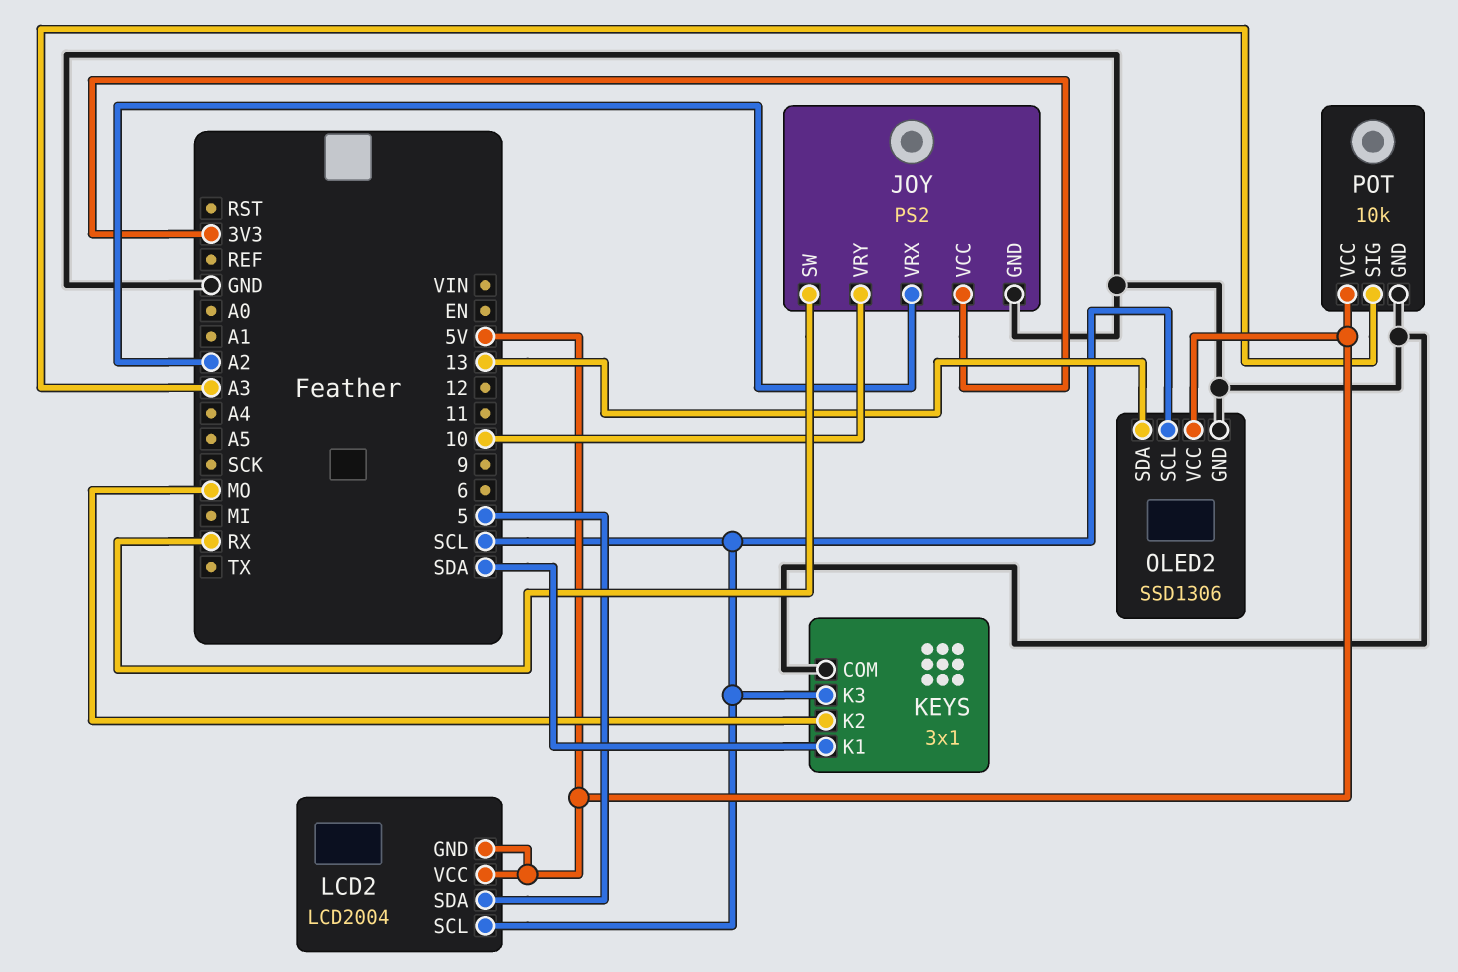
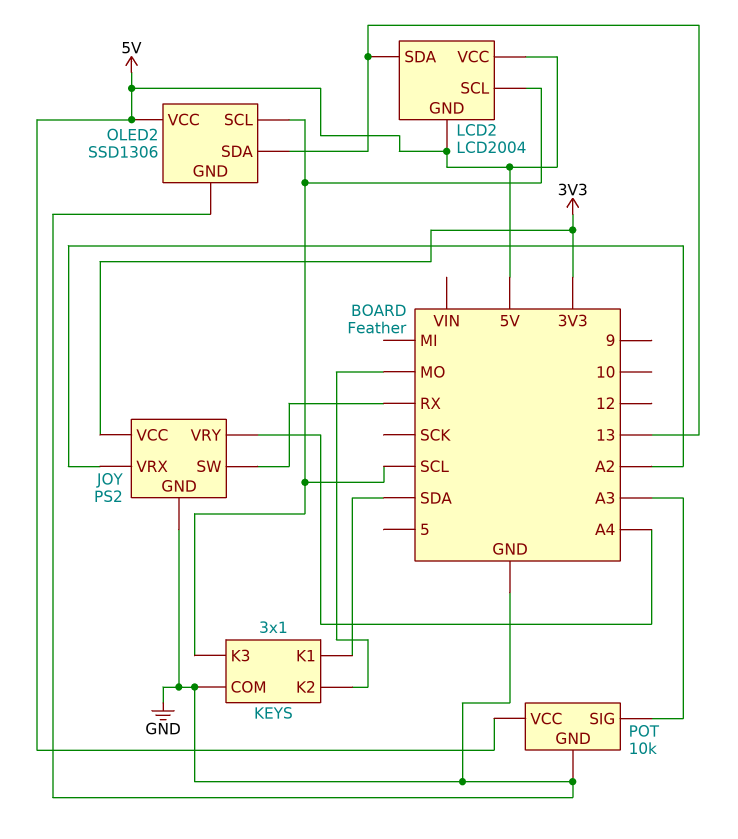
JOY pin VRY: 10 -> A4
LCD2 pin SDA: 5 -> 13

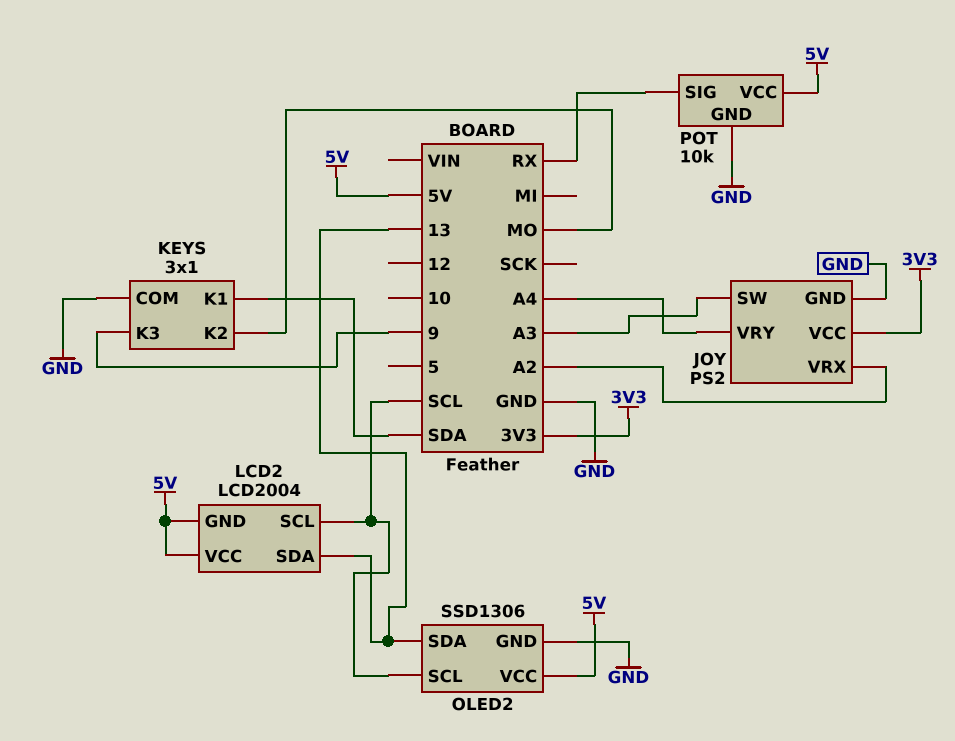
JOY pin SW: RX -> A3
KEYS pin K3: SCL -> 9
POT pin SIG: A3 -> RX

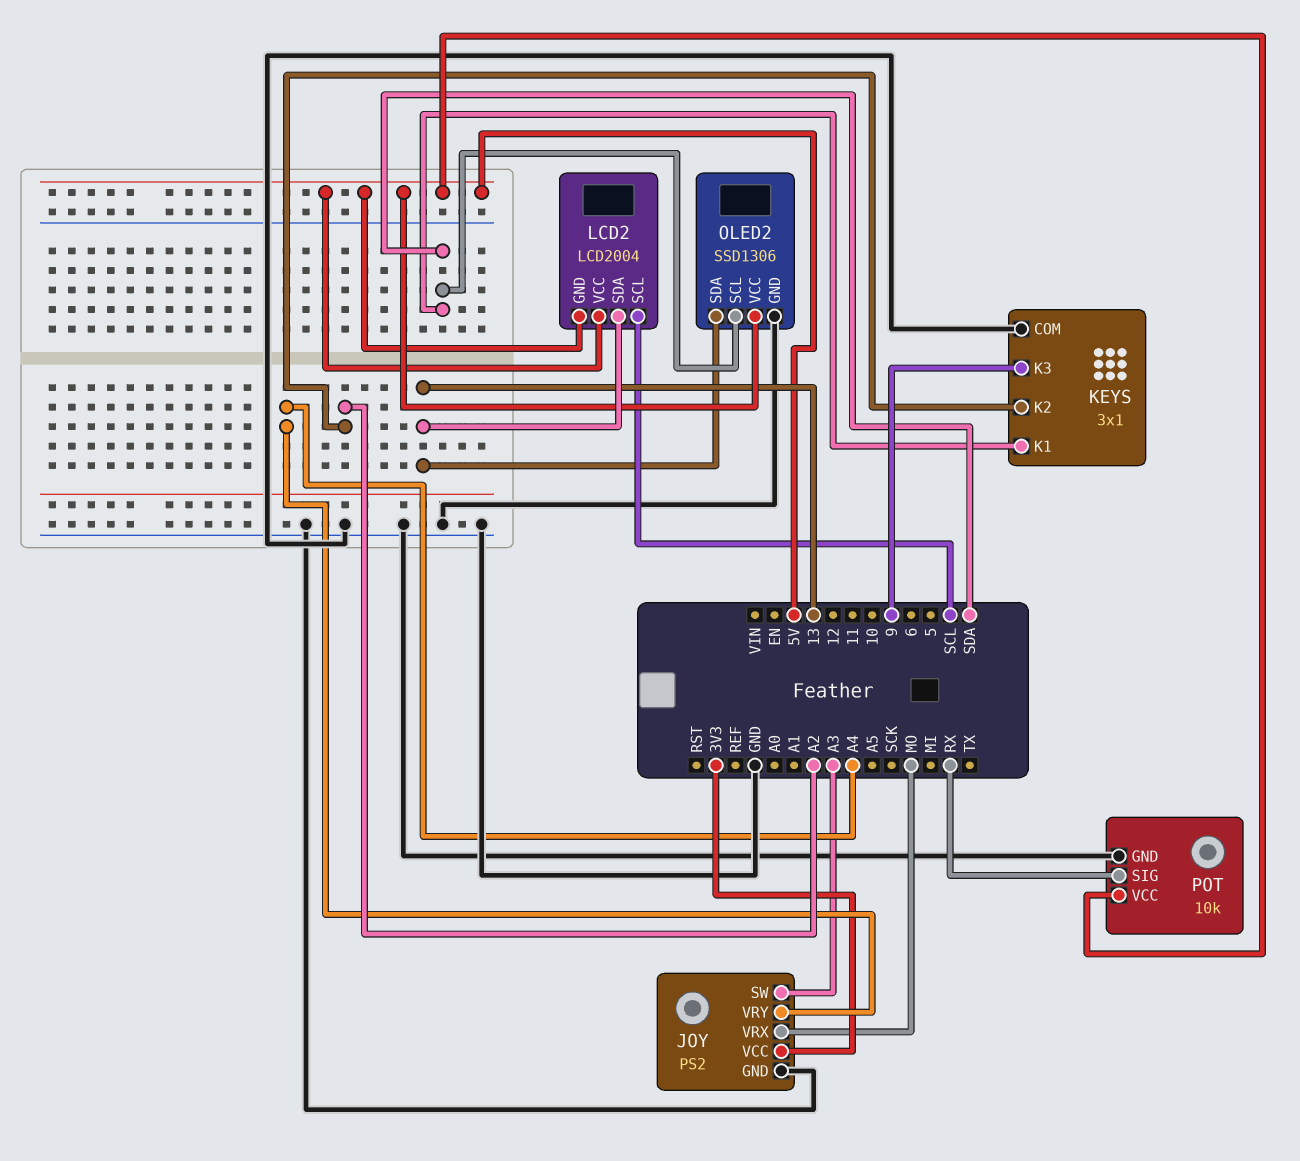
JOY pin VRX: A2 -> MO
KEYS pin K2: MO -> A2
OLED2 pin SCL: SCL -> SDA

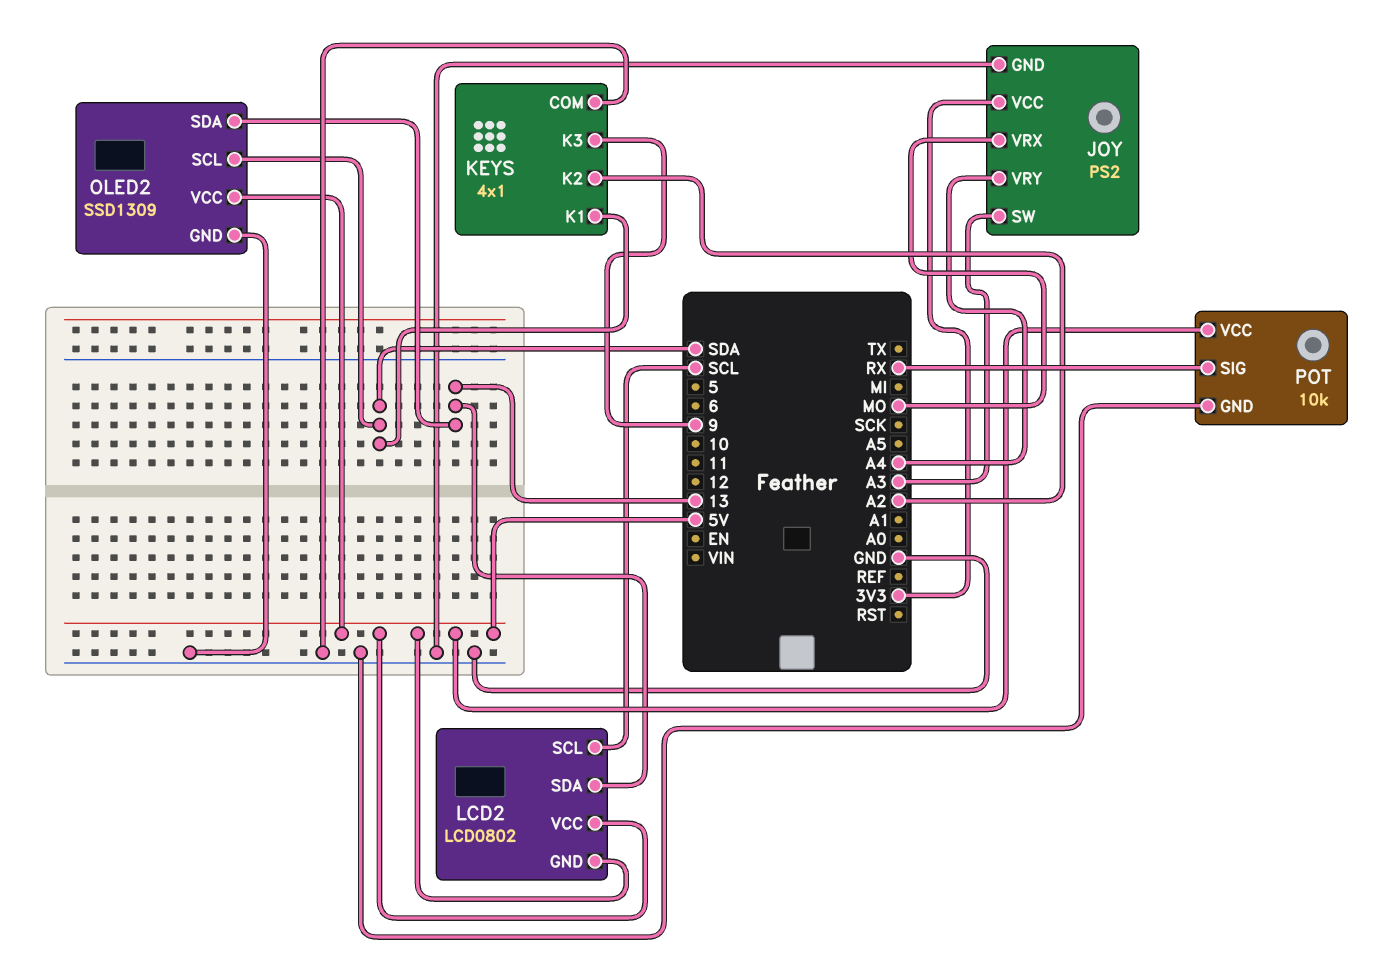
KEYS: 3x1 -> 4x1
LCD2: LCD2004 -> LCD0802
OLED2: SSD1306 -> SSD1309

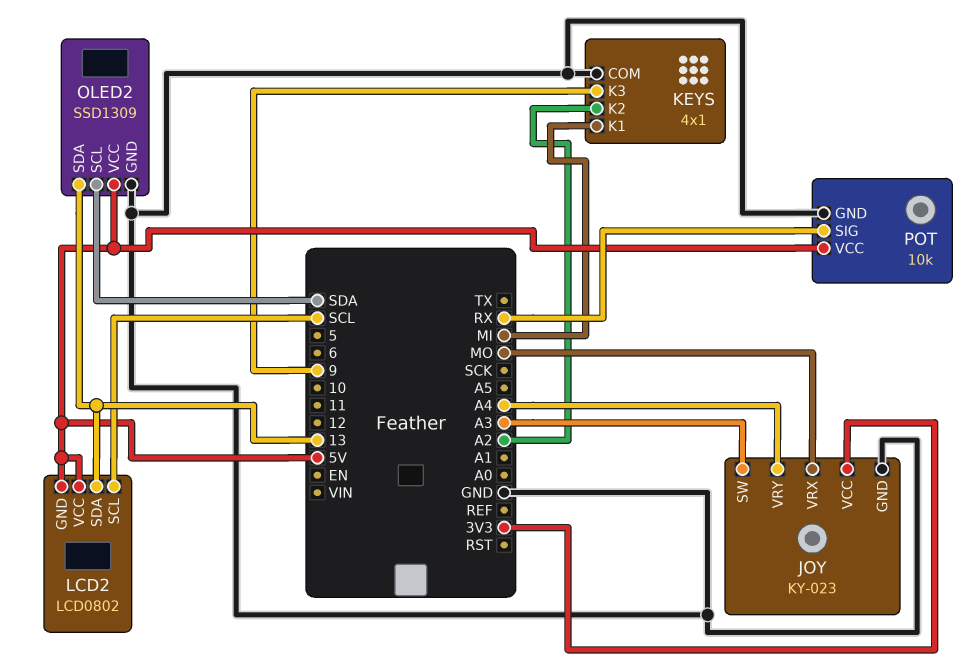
JOY: PS2 -> KY-023
KEYS pin K1: SDA -> MI

